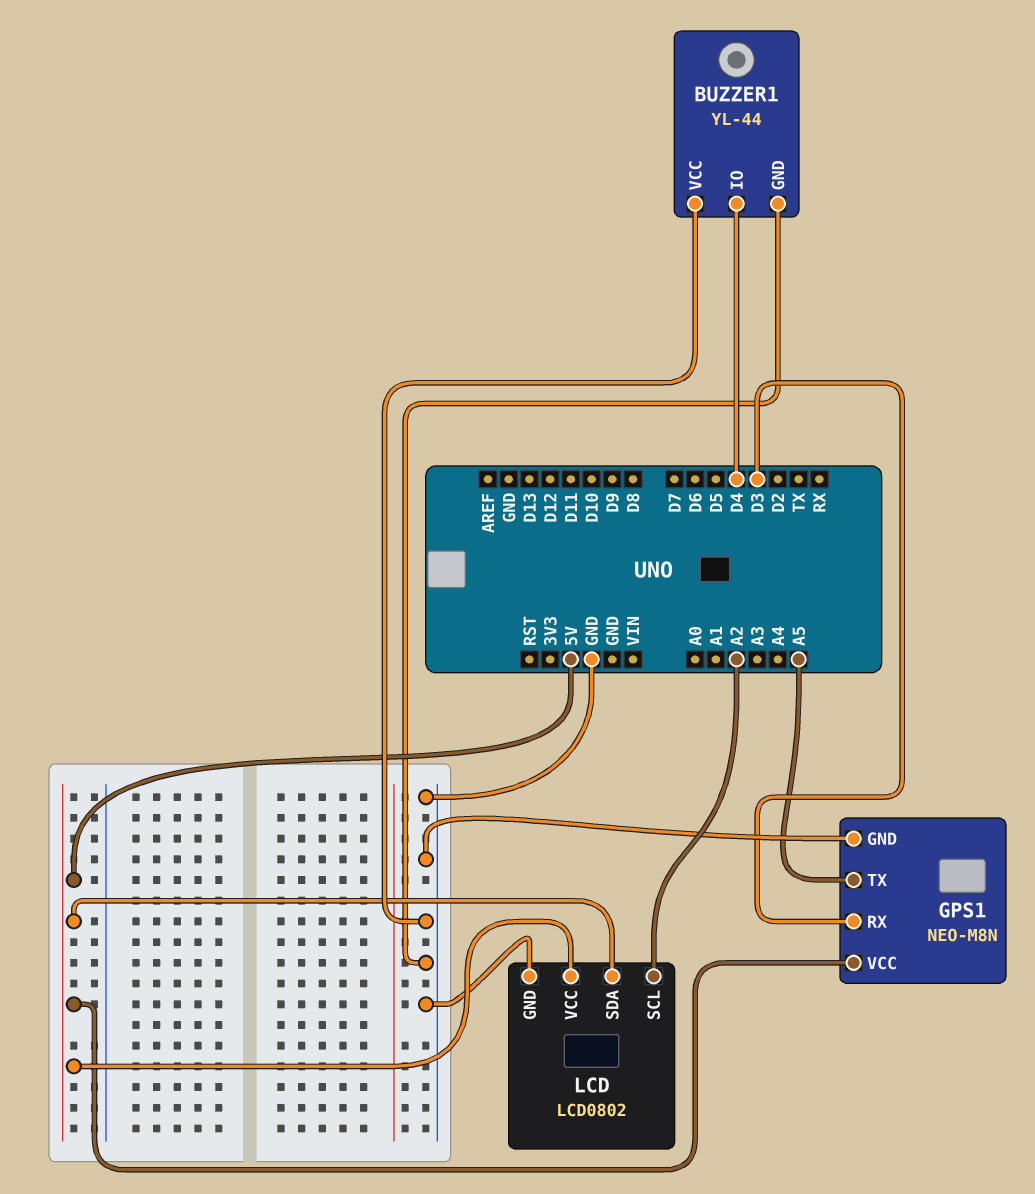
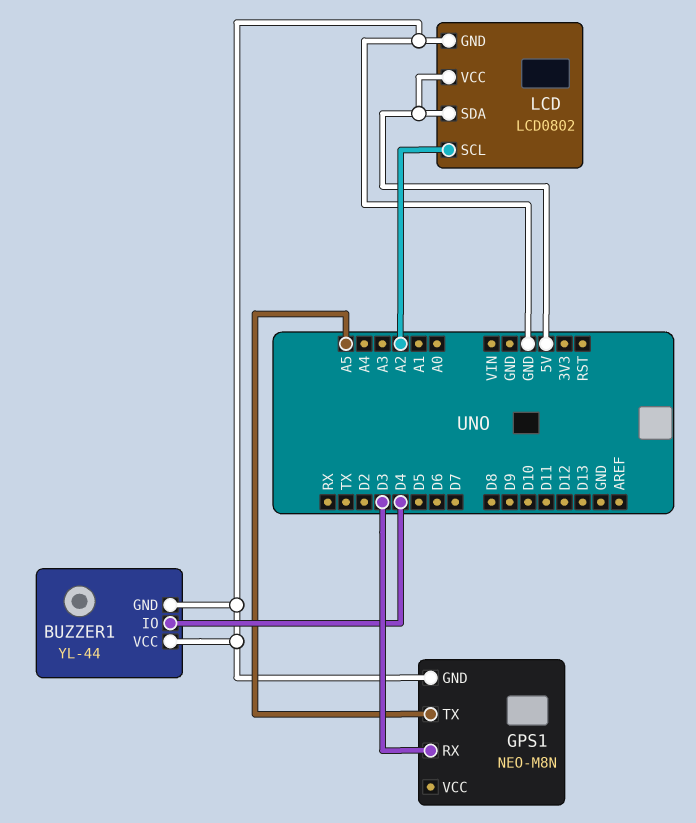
GPS1 pin VCC: 5V -> none

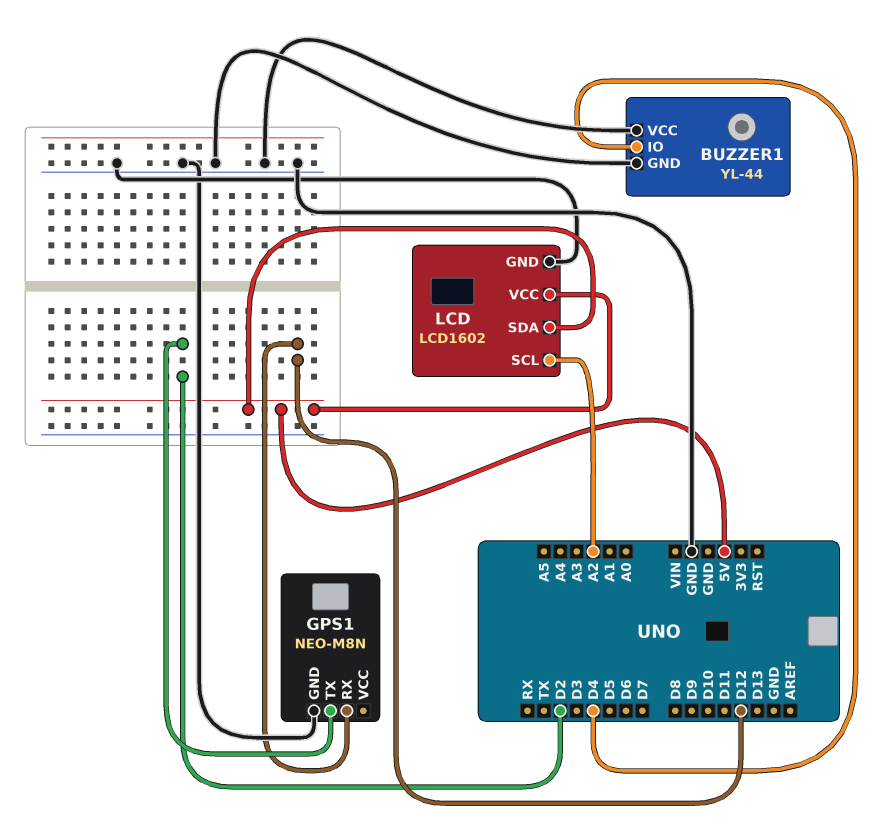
GPS1 pin RX: D3 -> D12
GPS1 pin TX: A5 -> D2
LCD: LCD0802 -> LCD1602

